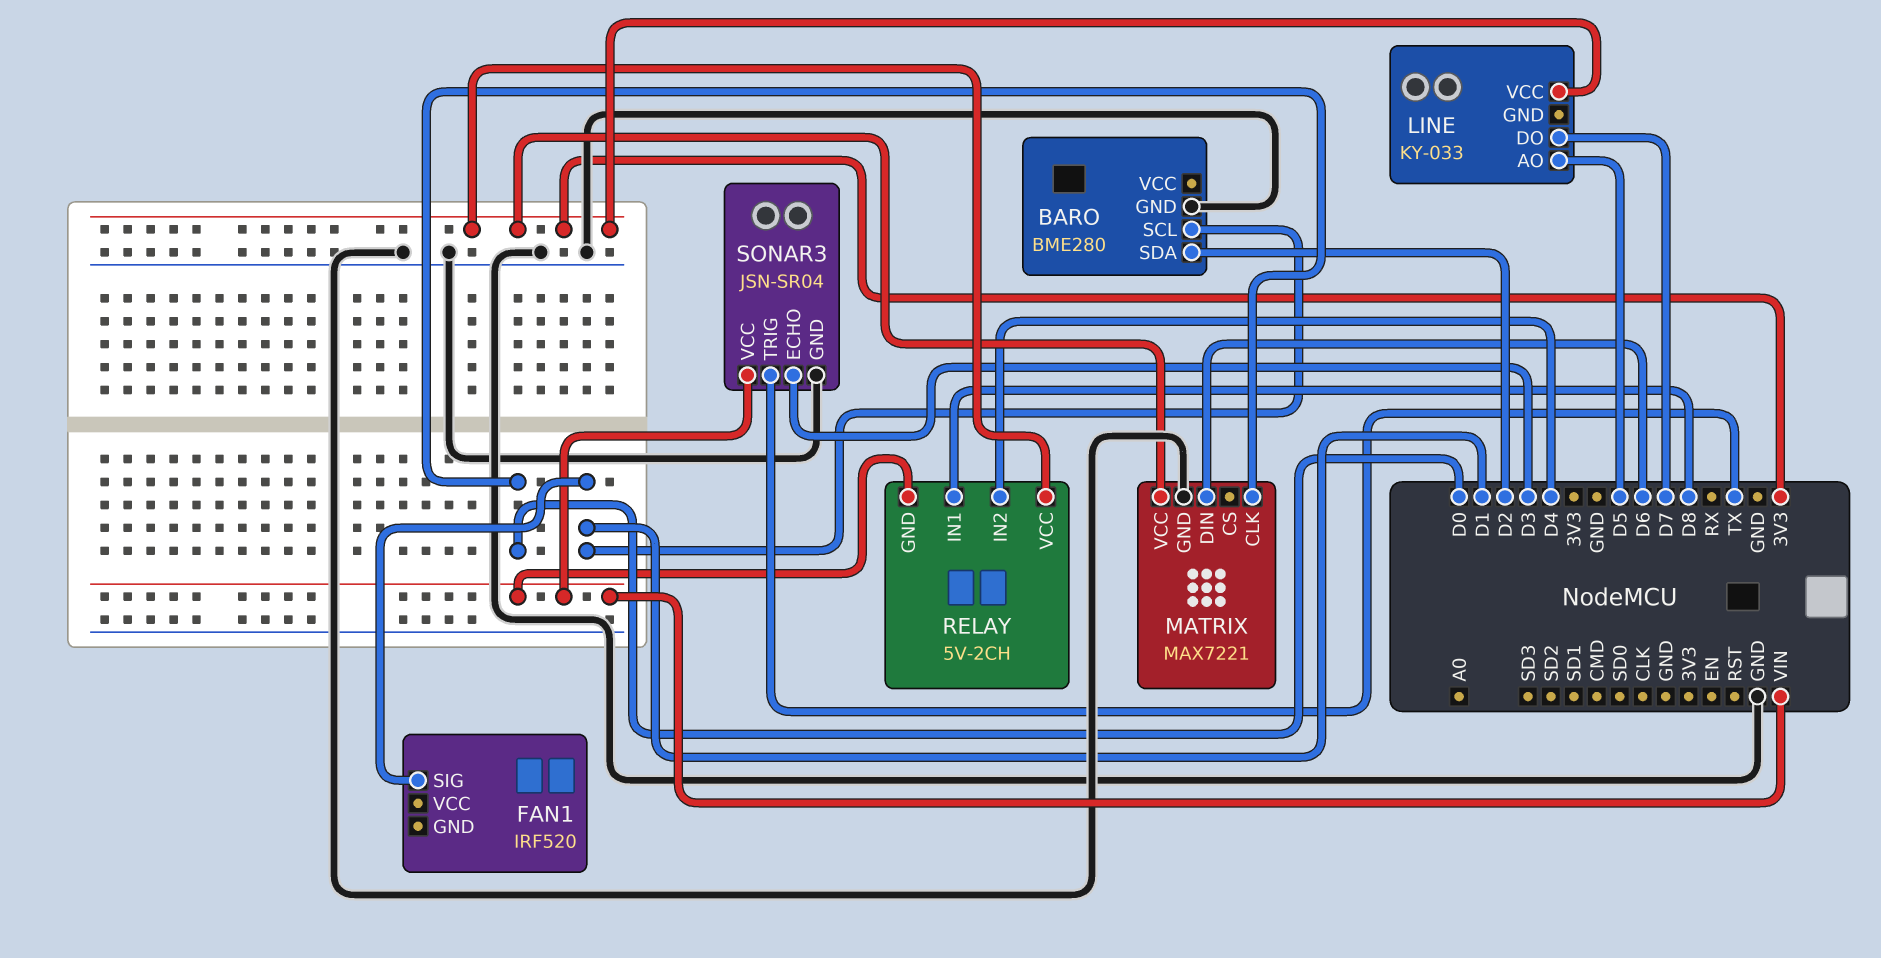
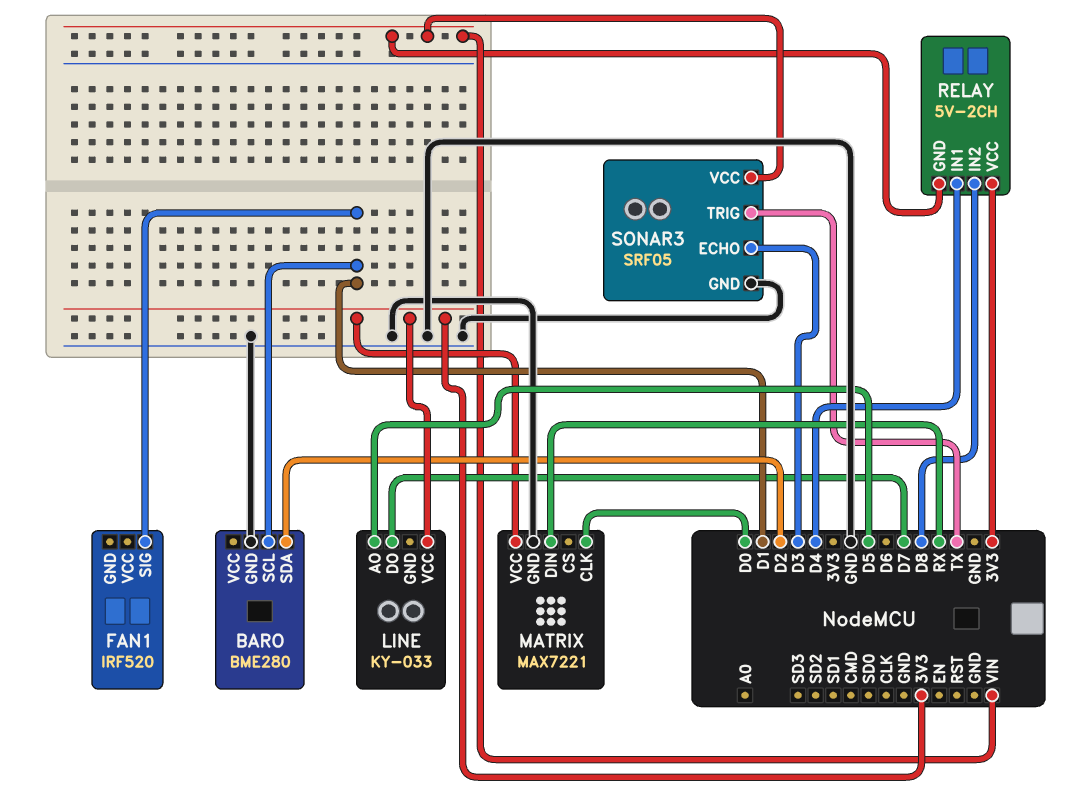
MATRIX pin DIN: D6 -> RX
RELAY pin IN1: D8 -> D4
RELAY pin IN2: D4 -> D8
SONAR3: JSN-SR04 -> SRF05

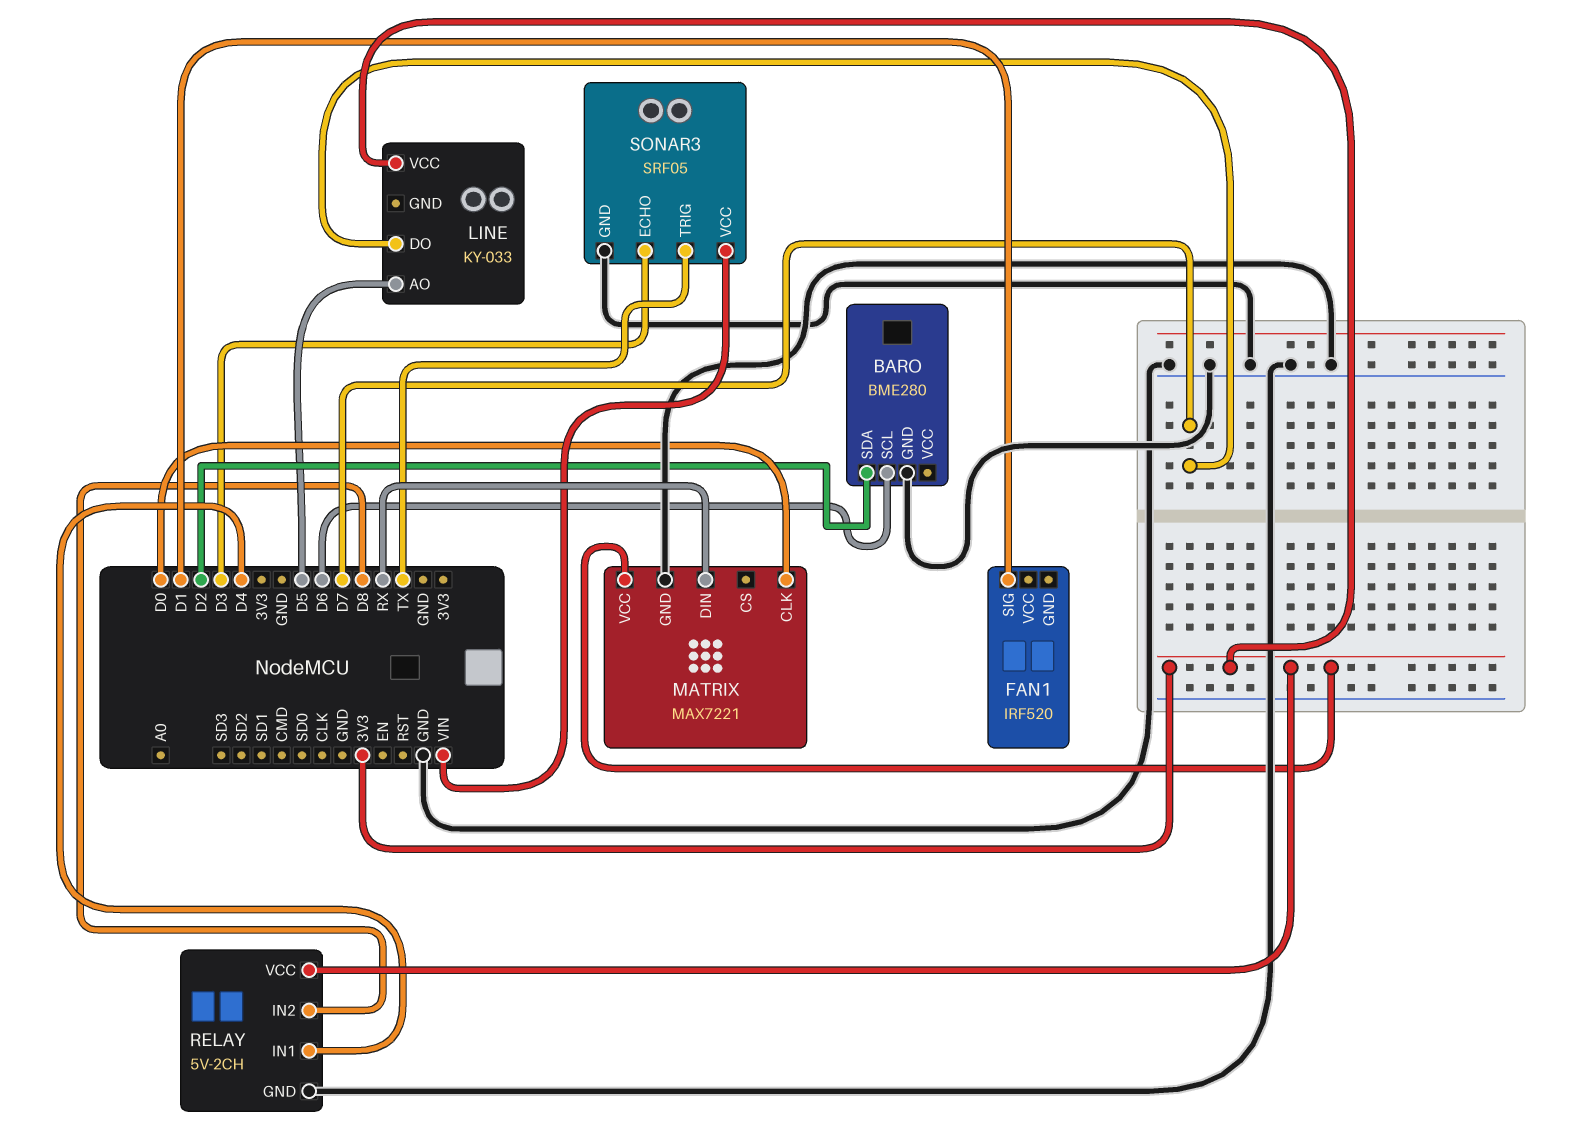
BARO pin SCL: D1 -> D6
RELAY pin GND: VIN -> GND

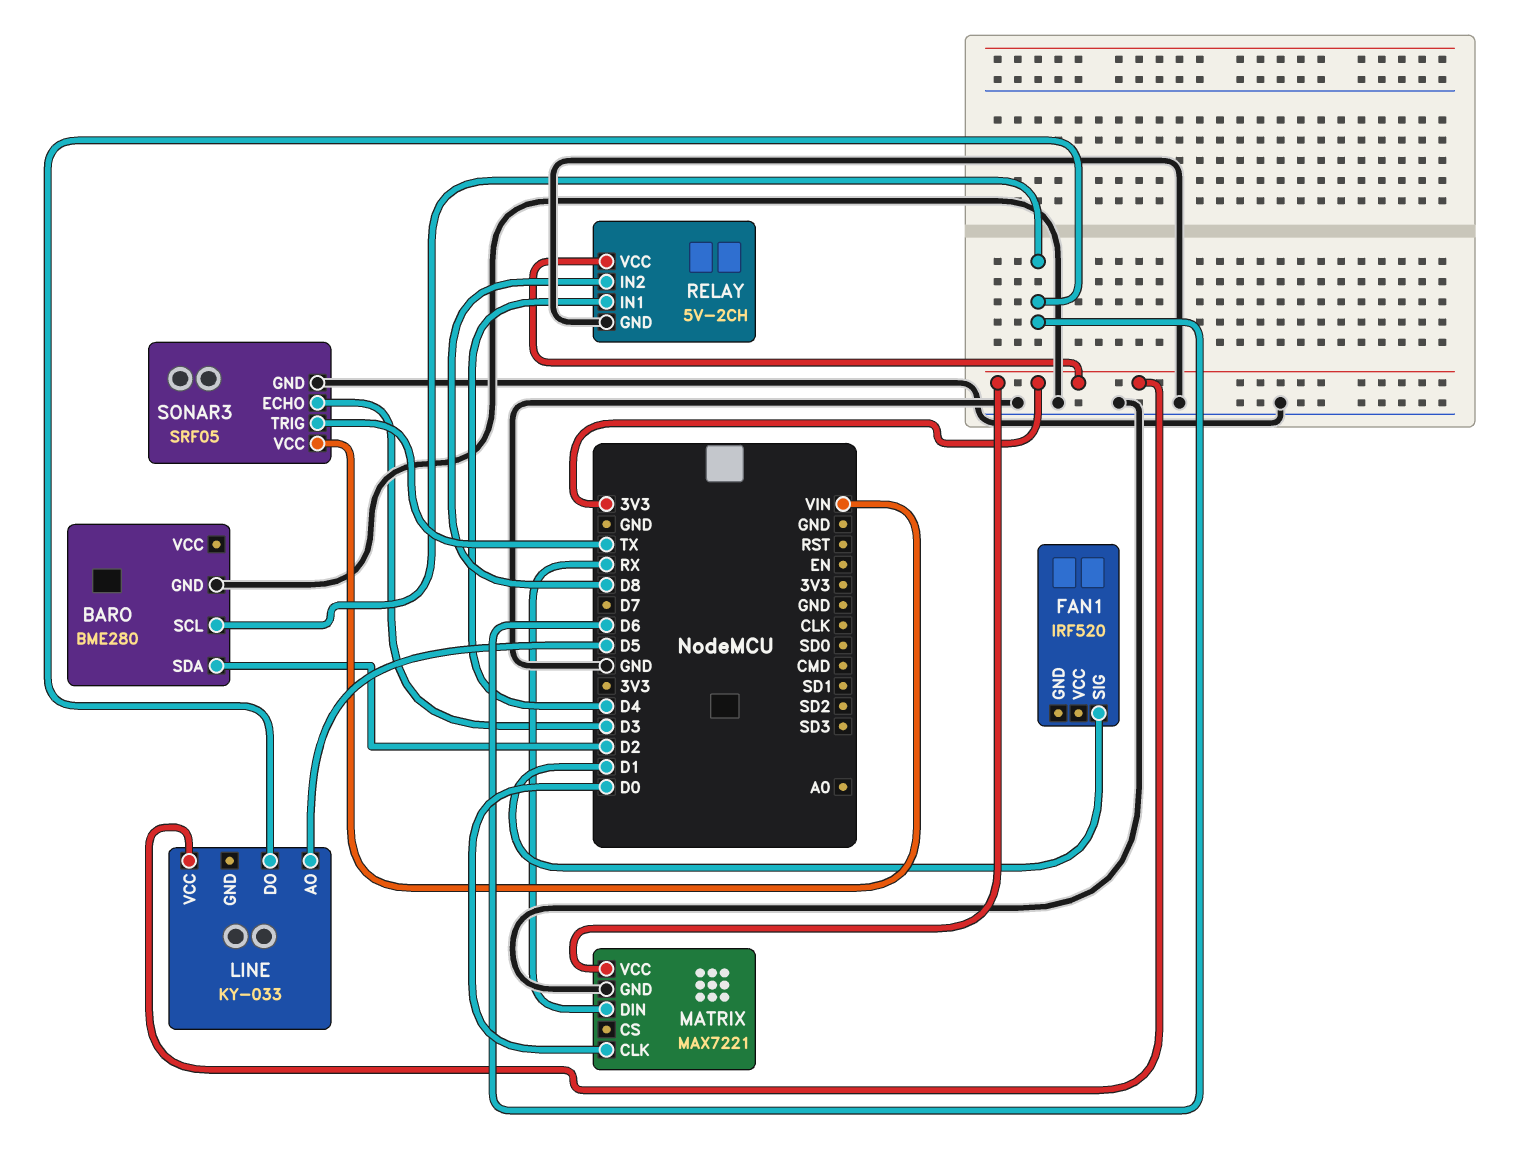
LINE pin DO: D7 -> D6

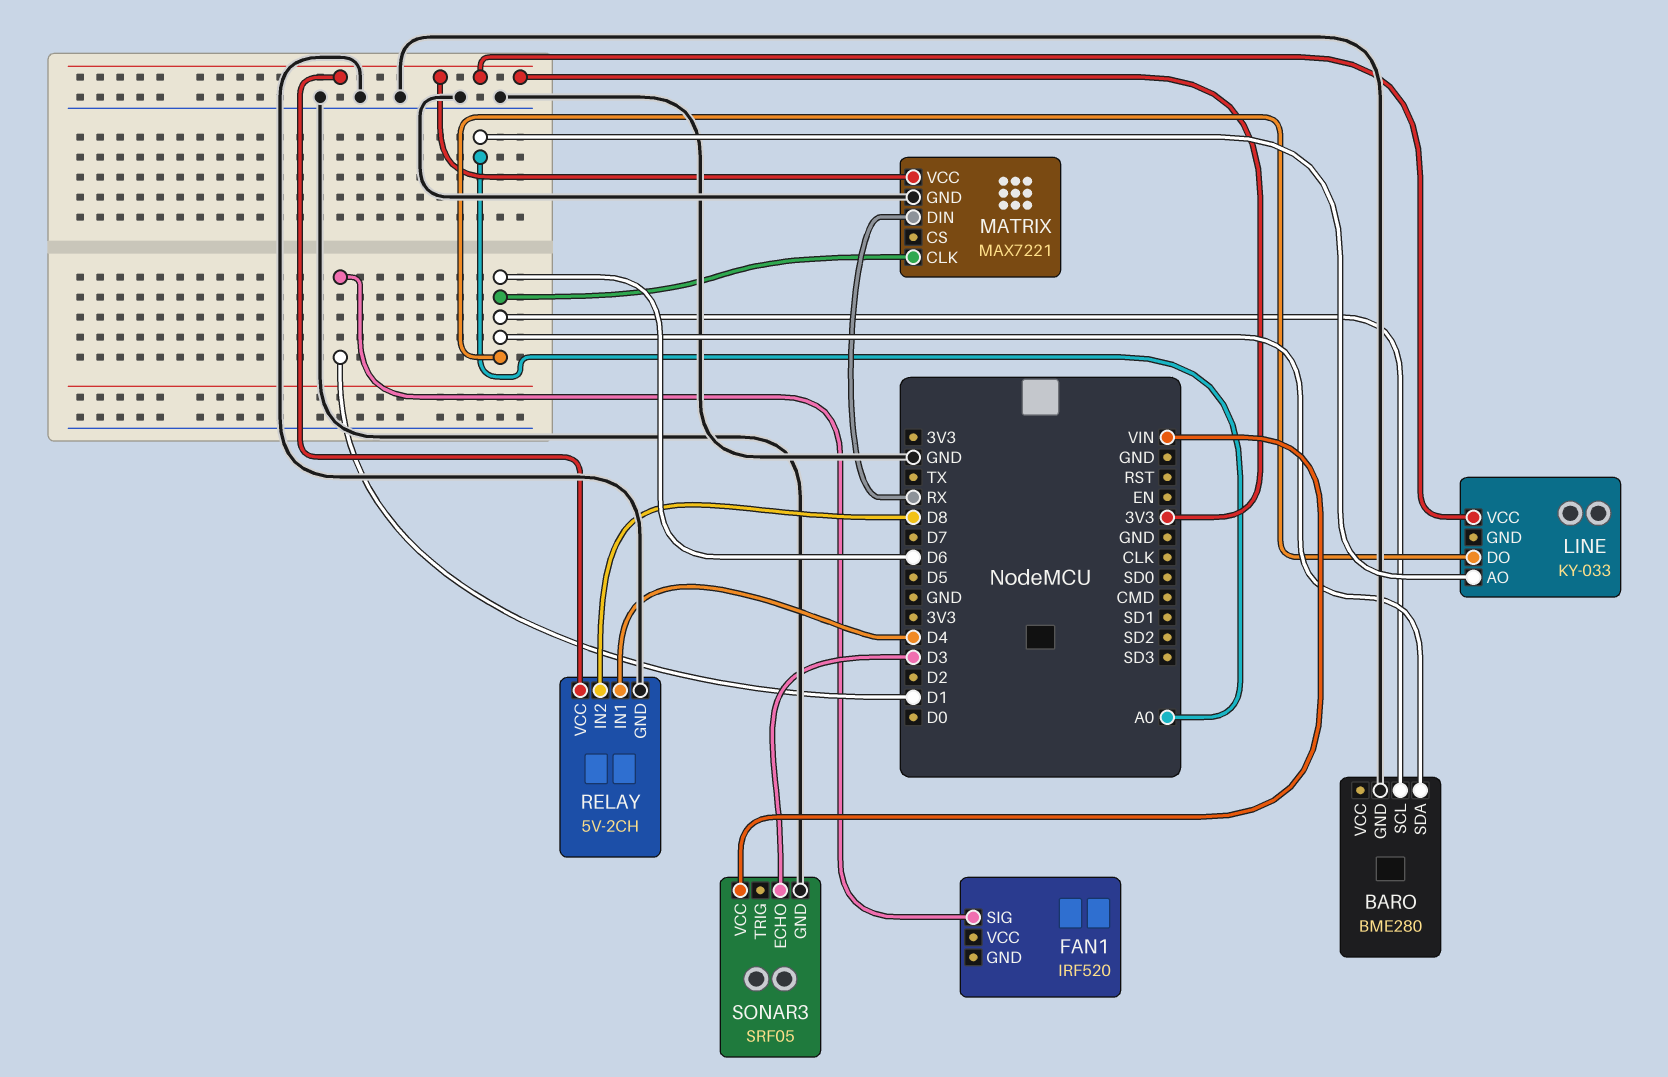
BARO pin SDA: D2 -> D6
LINE pin AO: D5 -> A0
MATRIX pin CLK: D0 -> D6
SONAR3 pin TRIG: TX -> none

